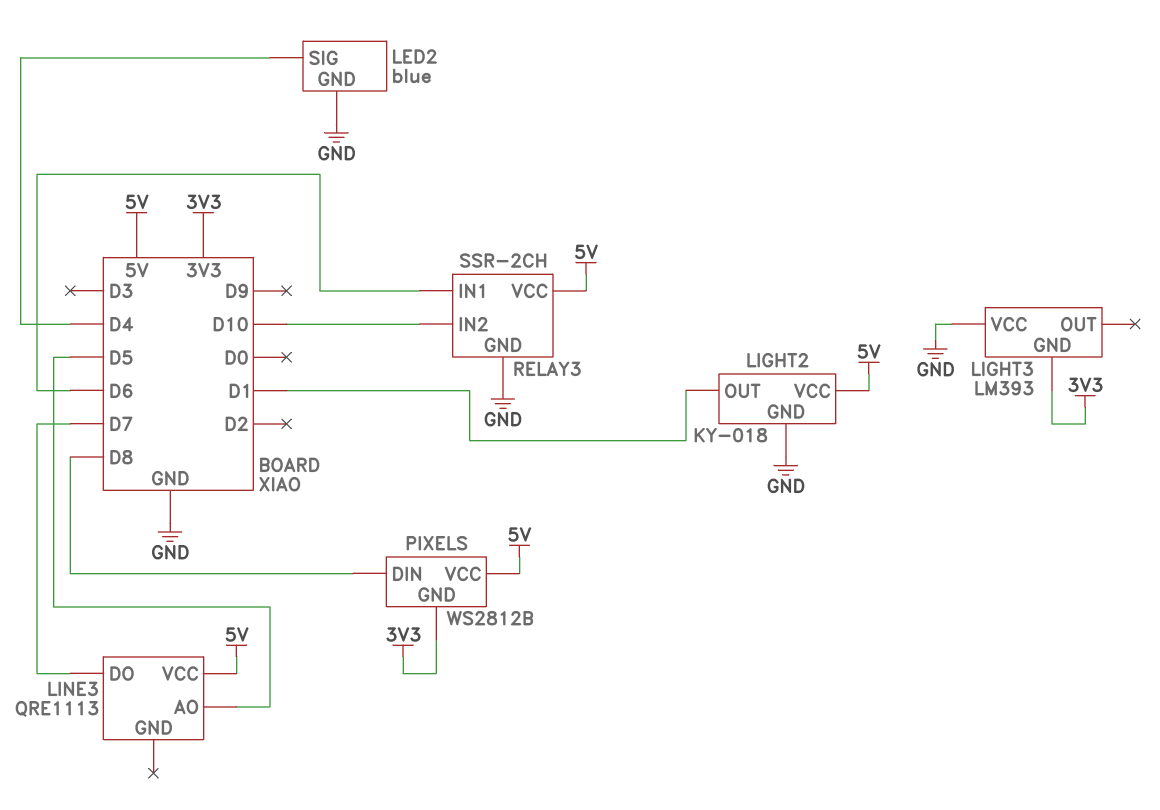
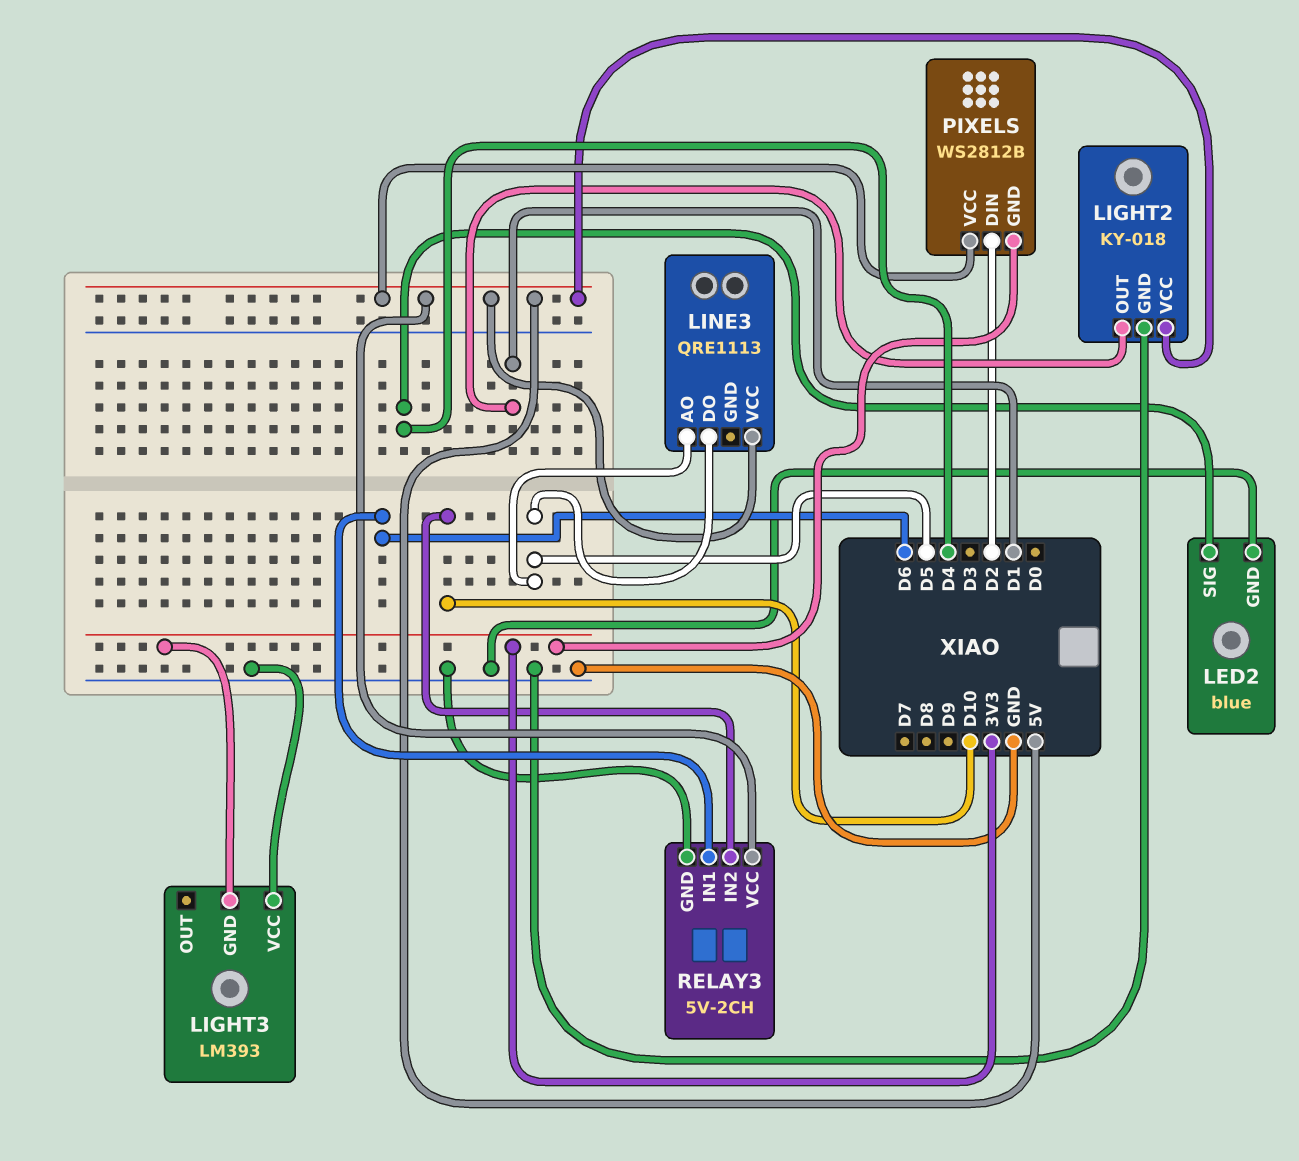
LINE3 pin DO: D7 -> D5
PIXELS pin DIN: D8 -> D2
RELAY3: SSR-2CH -> 5V-2CH

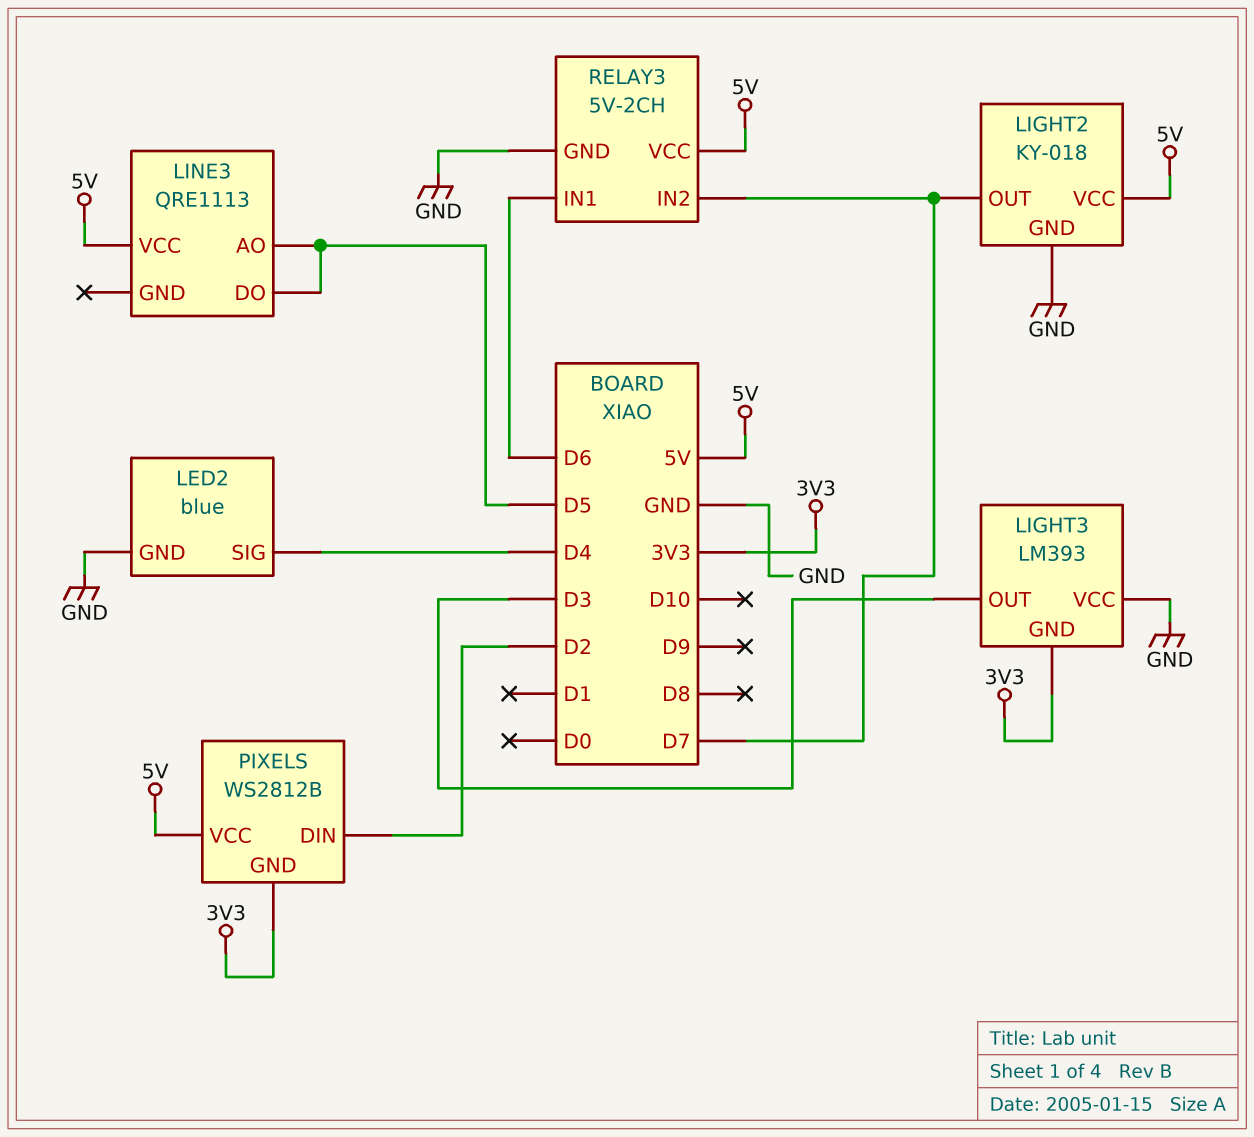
LIGHT2 pin OUT: D1 -> D7
LIGHT3 pin OUT: none -> D3
RELAY3 pin IN2: D10 -> D7

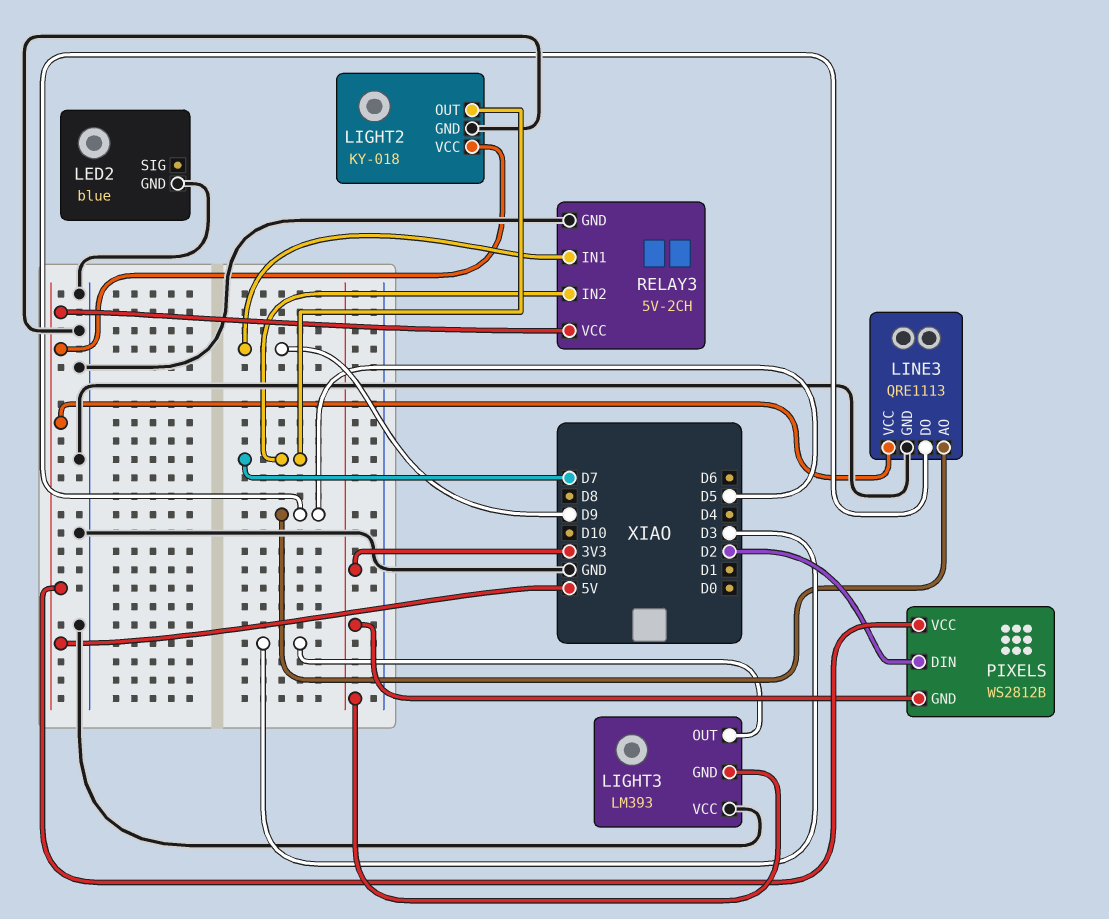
LED2 pin SIG: D4 -> none
LINE3 pin GND: none -> GND
RELAY3 pin IN1: D6 -> D9

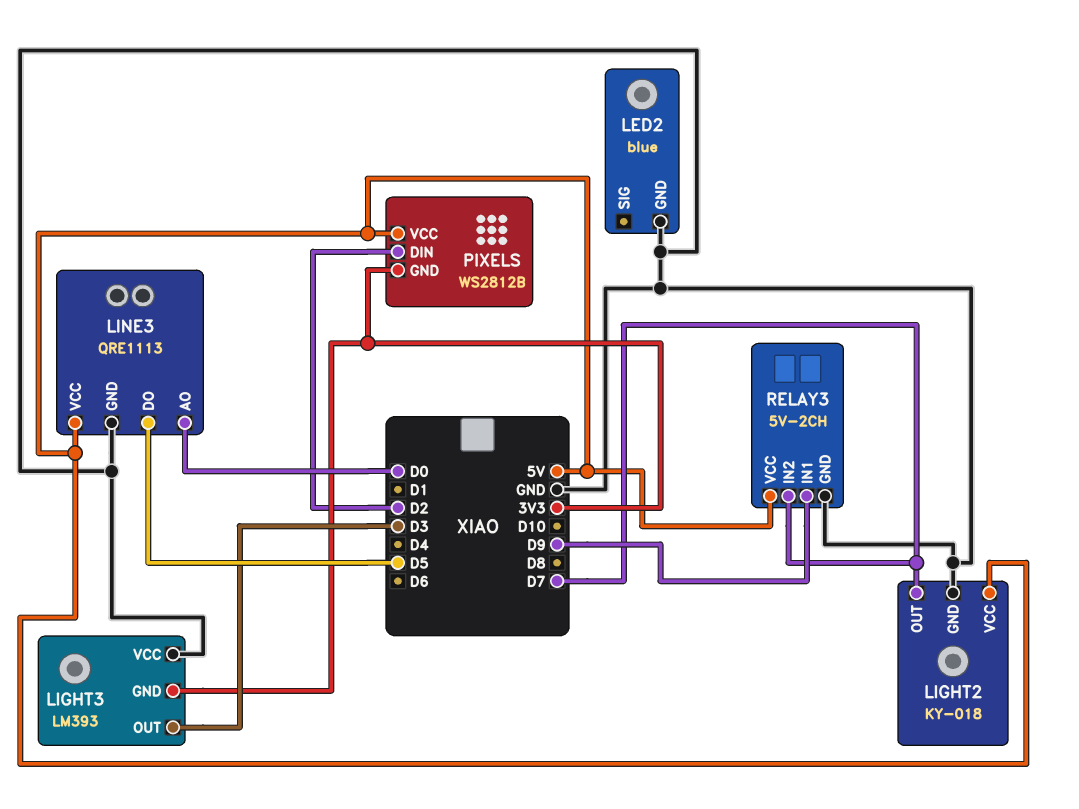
LINE3 pin AO: D5 -> D0

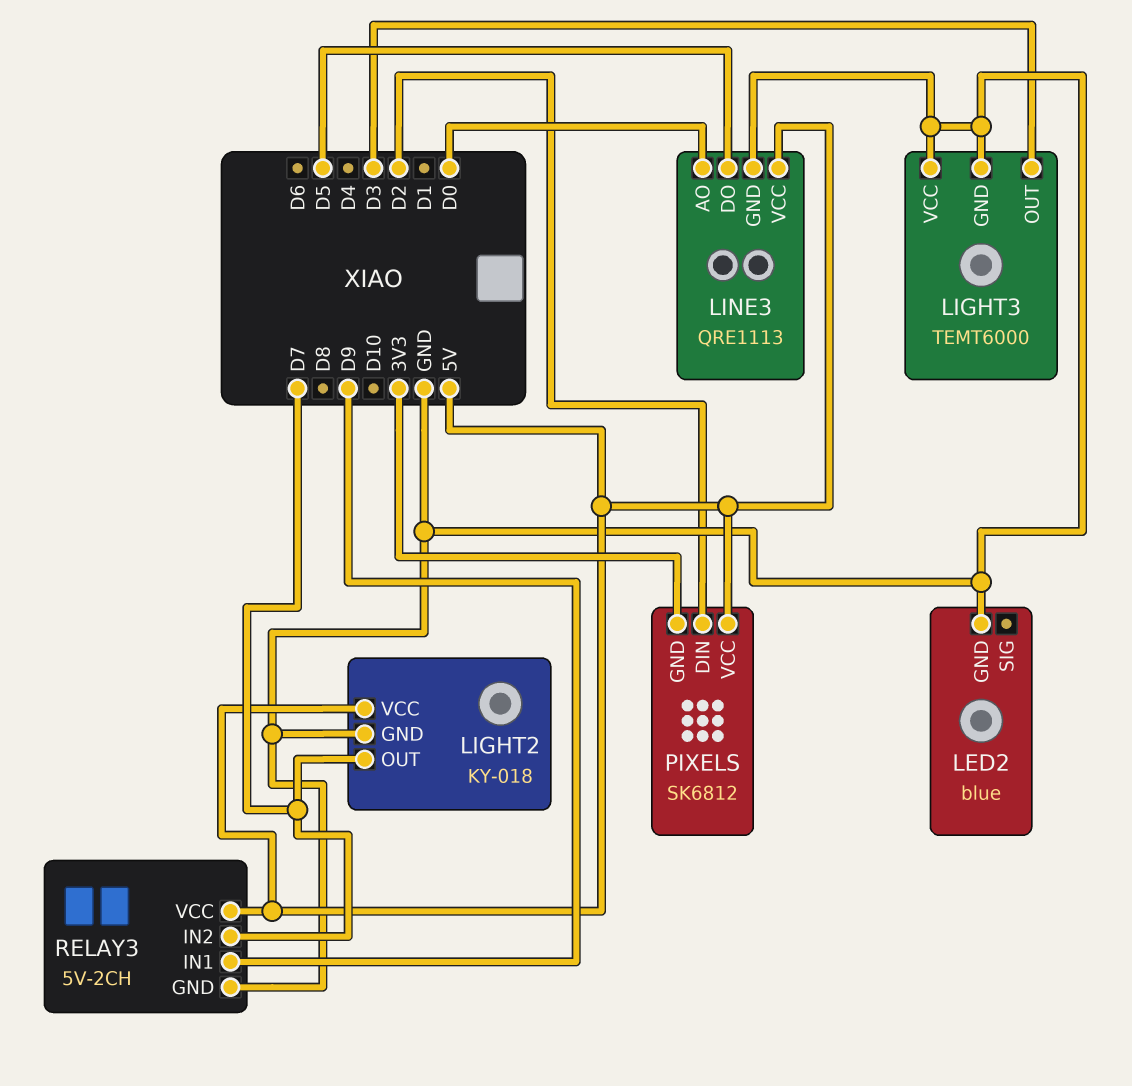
LIGHT3: LM393 -> TEMT6000
LIGHT3 pin GND: 3V3 -> GND
PIXELS: WS2812B -> SK6812

